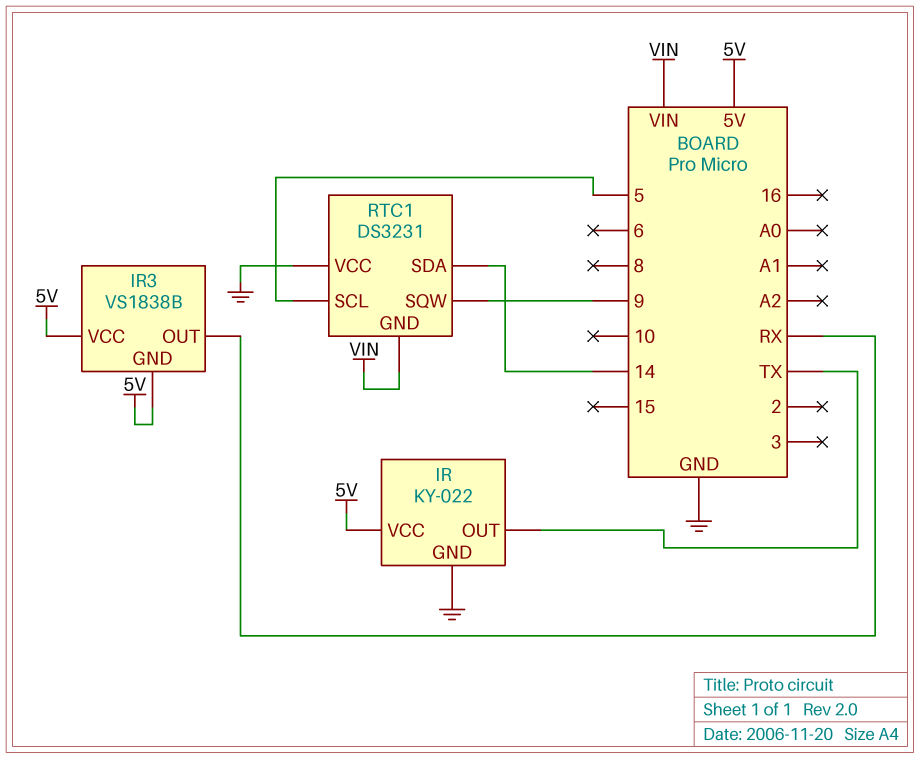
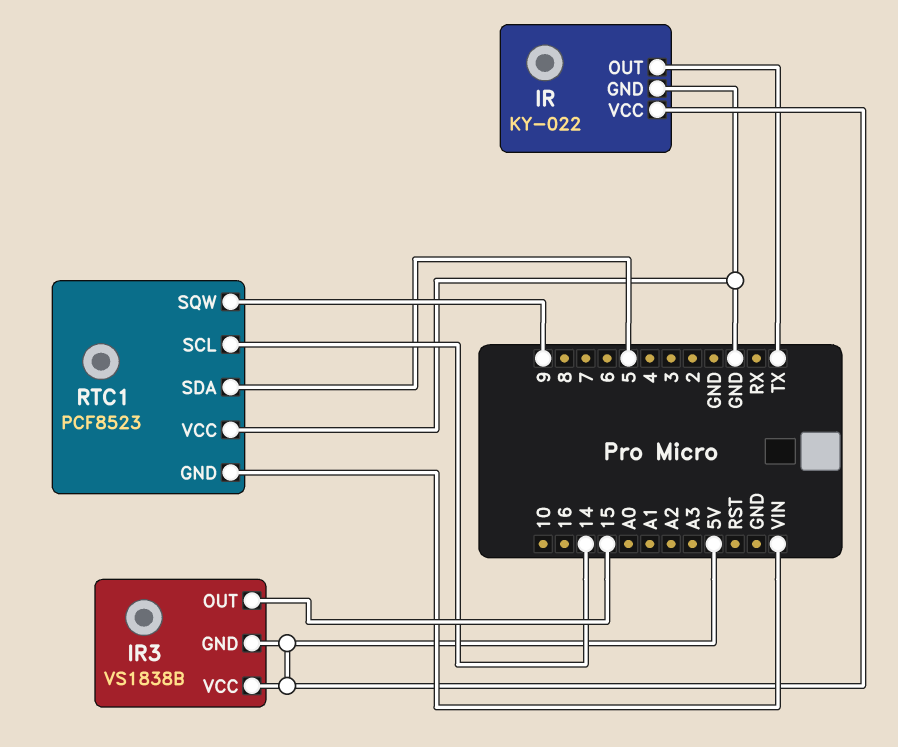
IR3 pin OUT: RX -> 15
RTC1: DS3231 -> PCF8523
RTC1 pin SCL: 5 -> 14
RTC1 pin SDA: 14 -> 5

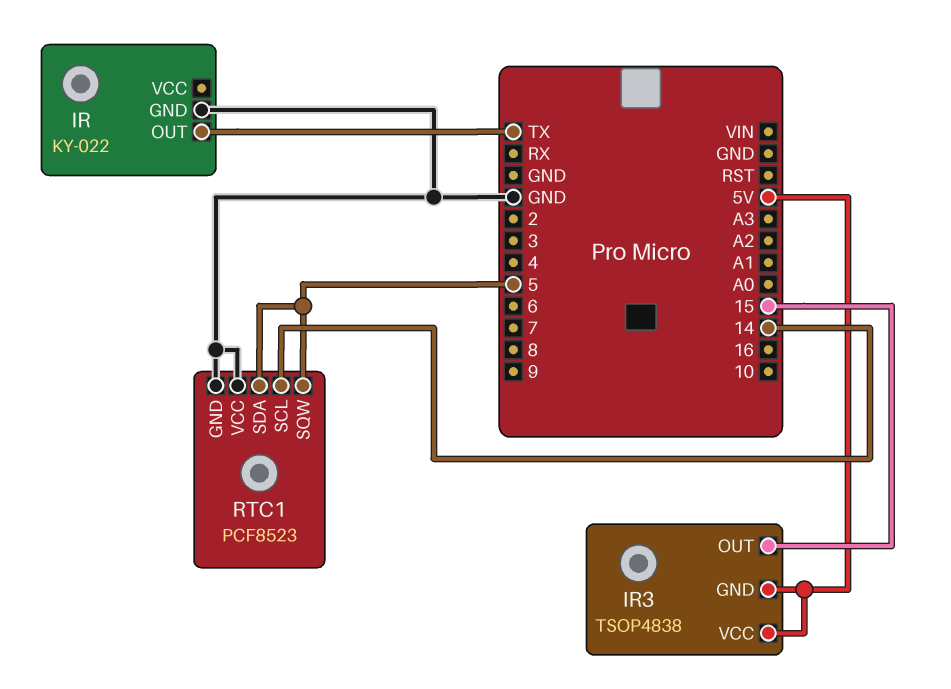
IR pin VCC: 5V -> none
IR3: VS1838B -> TSOP4838
RTC1 pin GND: VIN -> GND
RTC1 pin SQW: 9 -> 5

